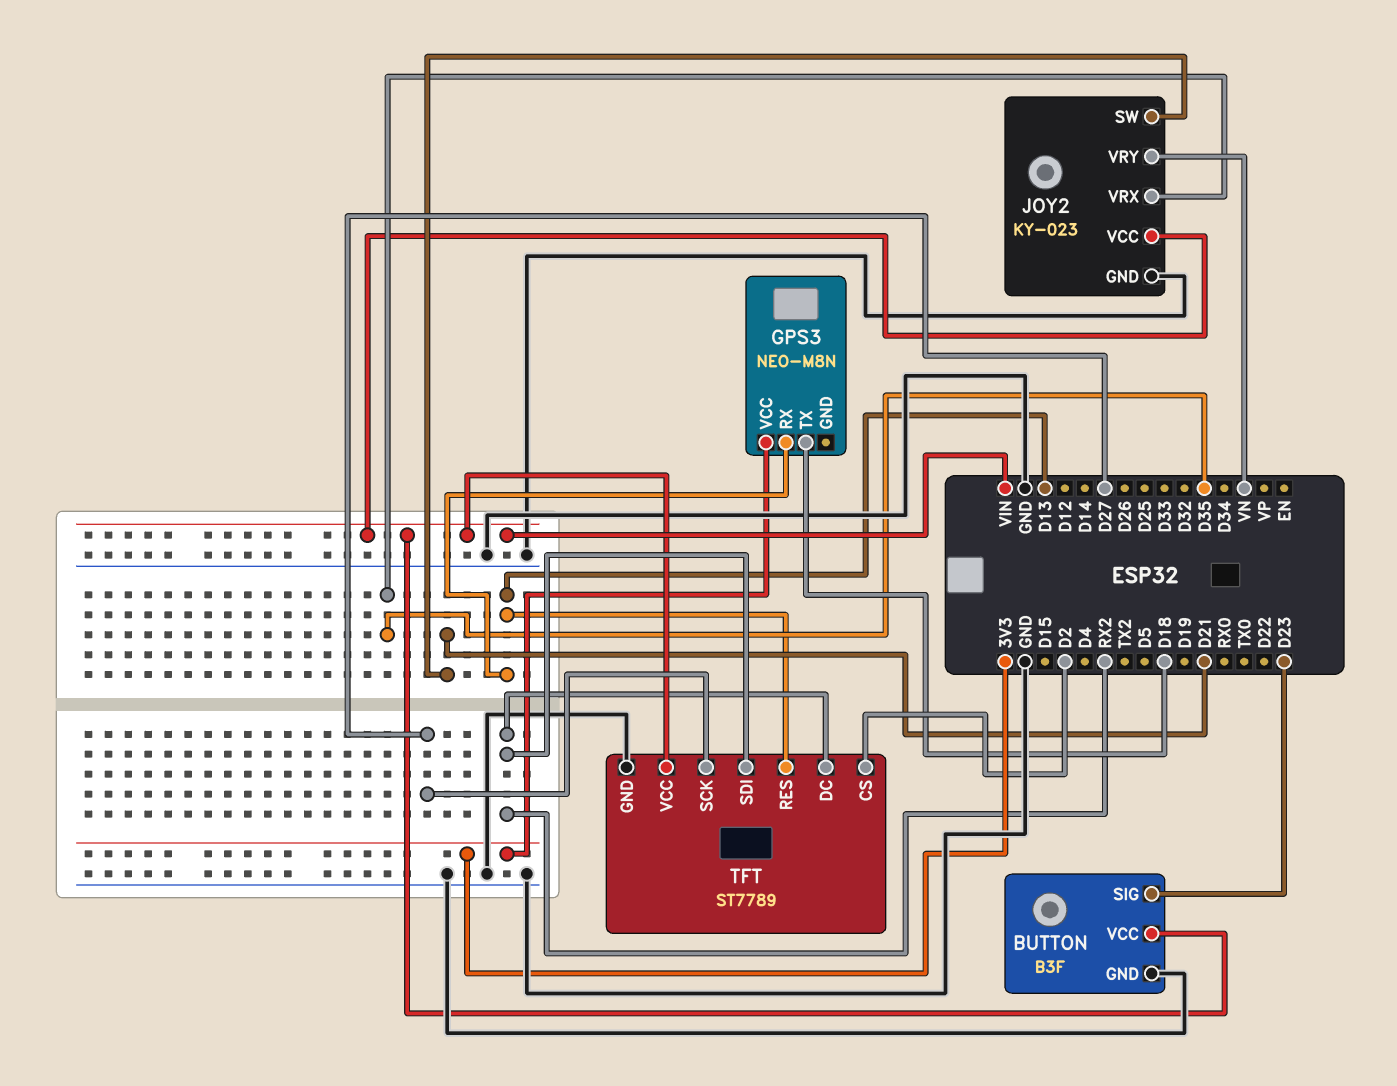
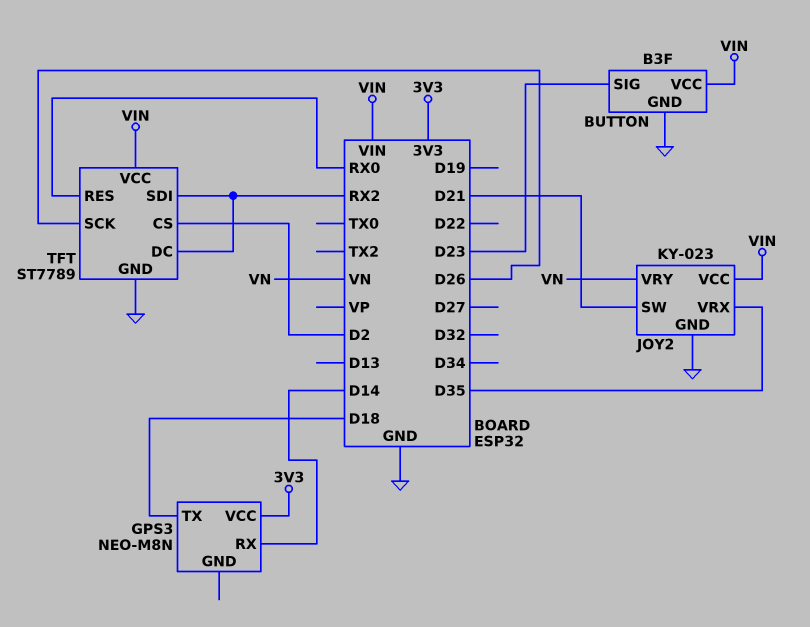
GPS3 pin RX: D13 -> D14
TFT pin RES: D13 -> RX0
TFT pin SCK: D27 -> D26

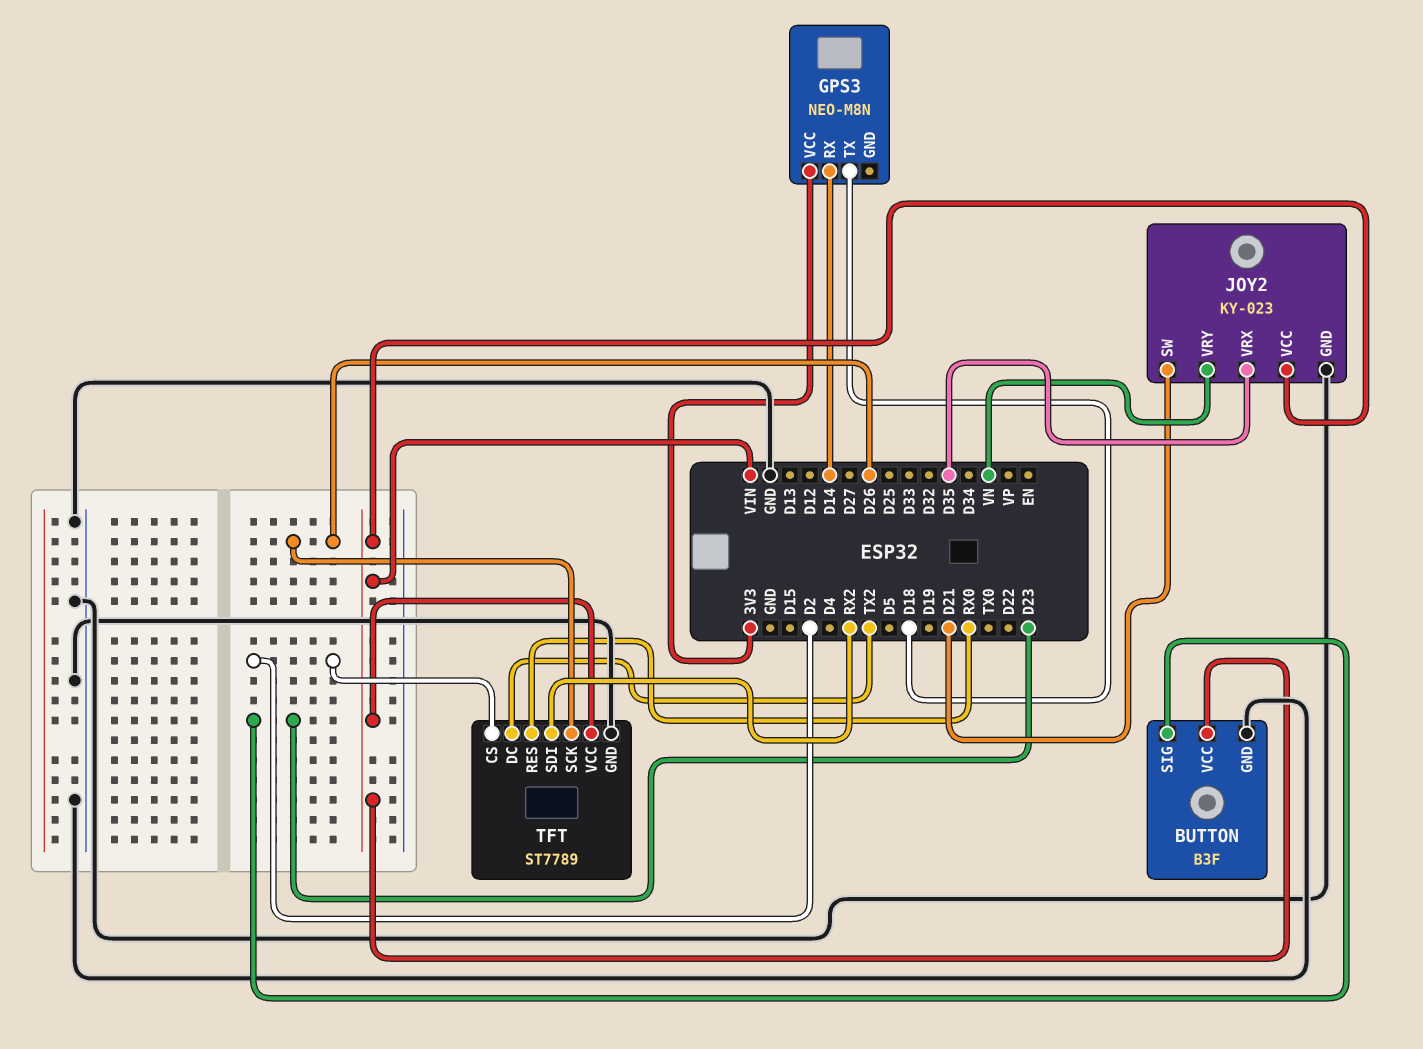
TFT pin DC: RX2 -> TX2

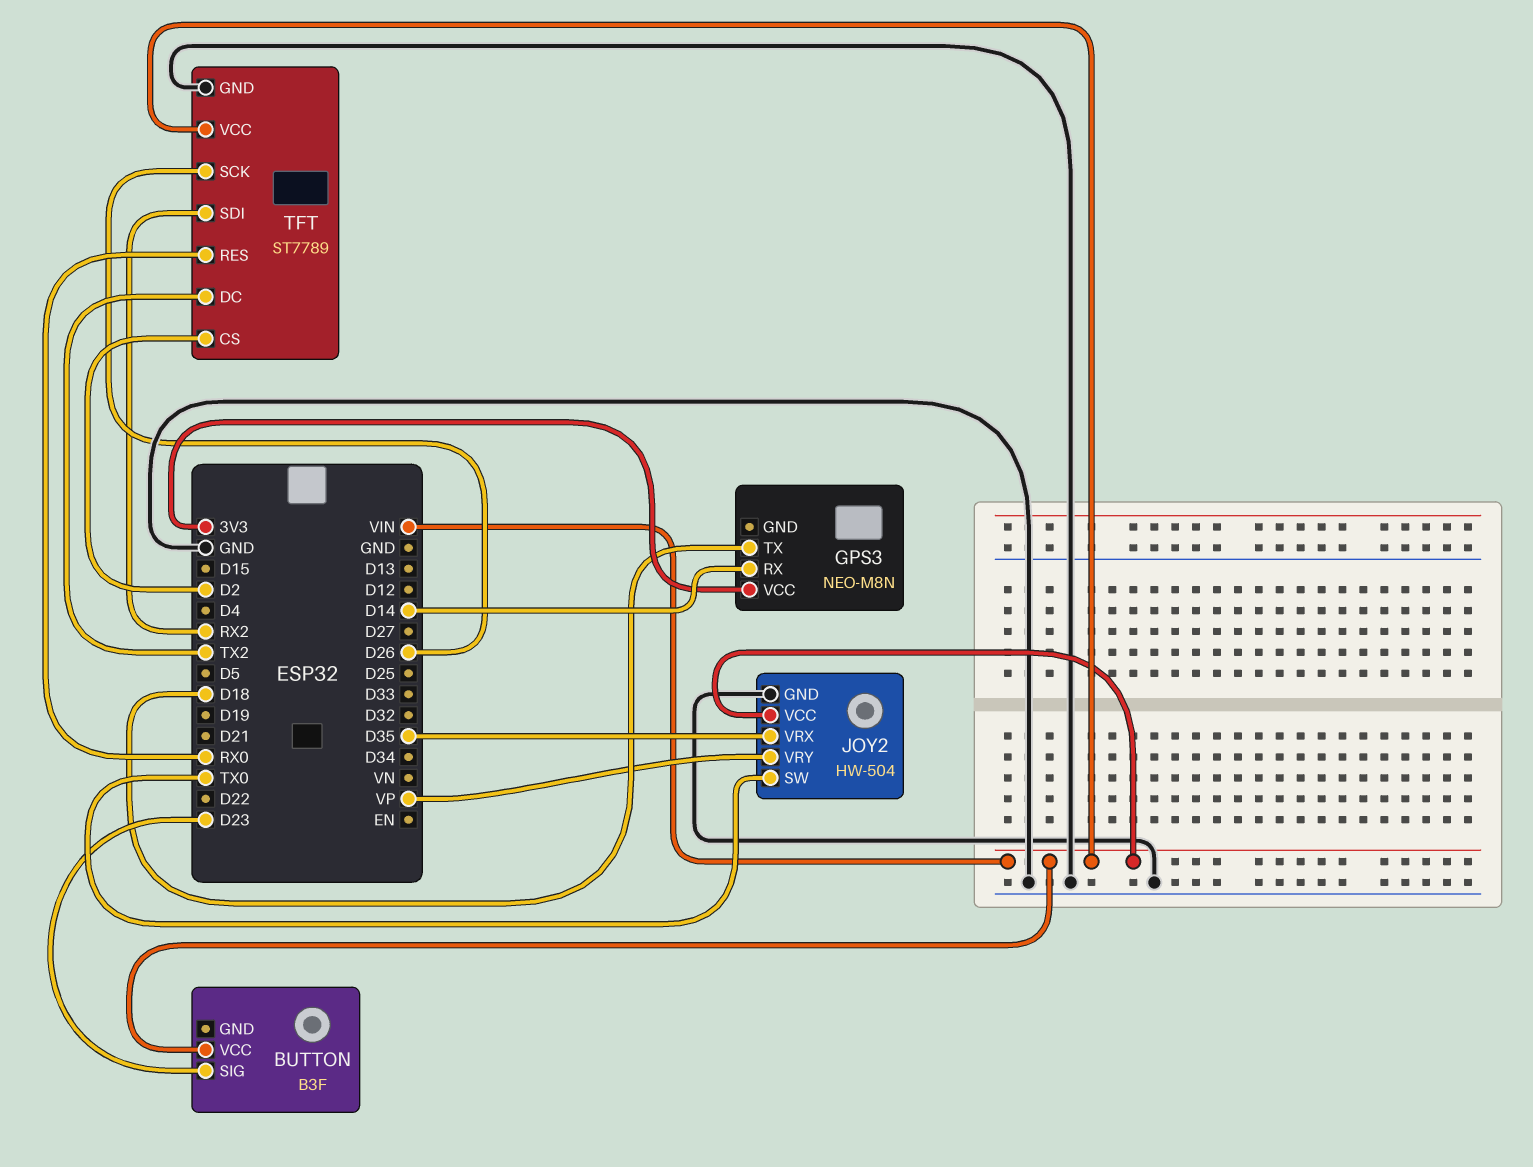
BUTTON pin GND: GND -> none
JOY2: KY-023 -> HW-504
JOY2 pin SW: D21 -> TX0
JOY2 pin VRY: VN -> VP

